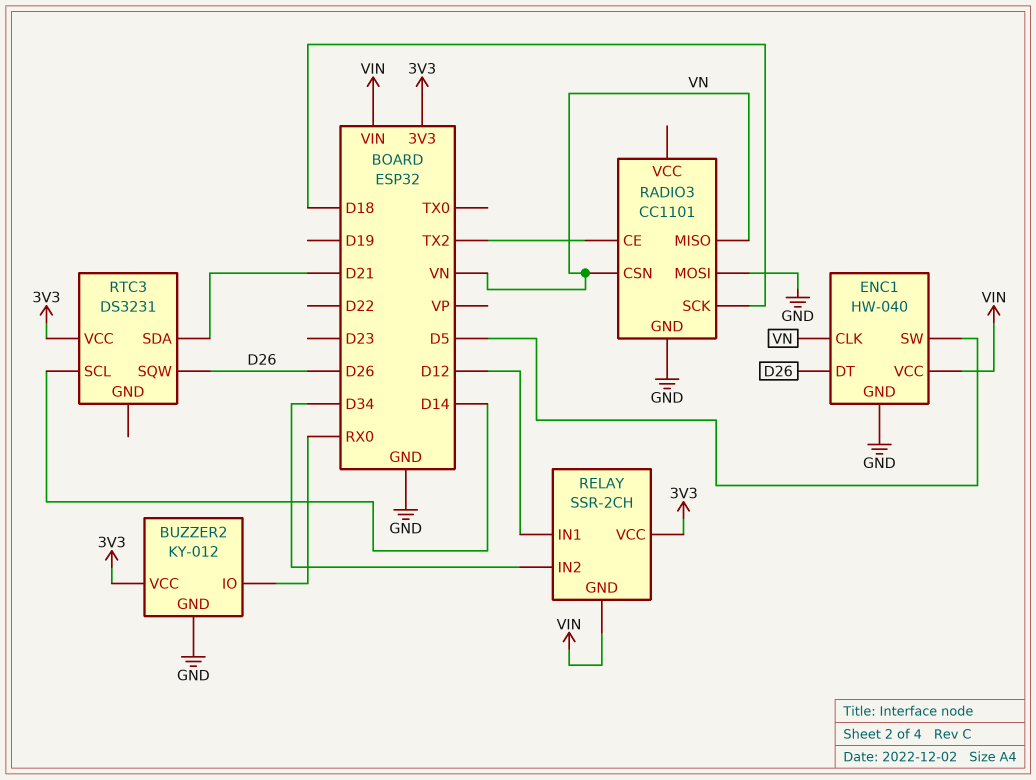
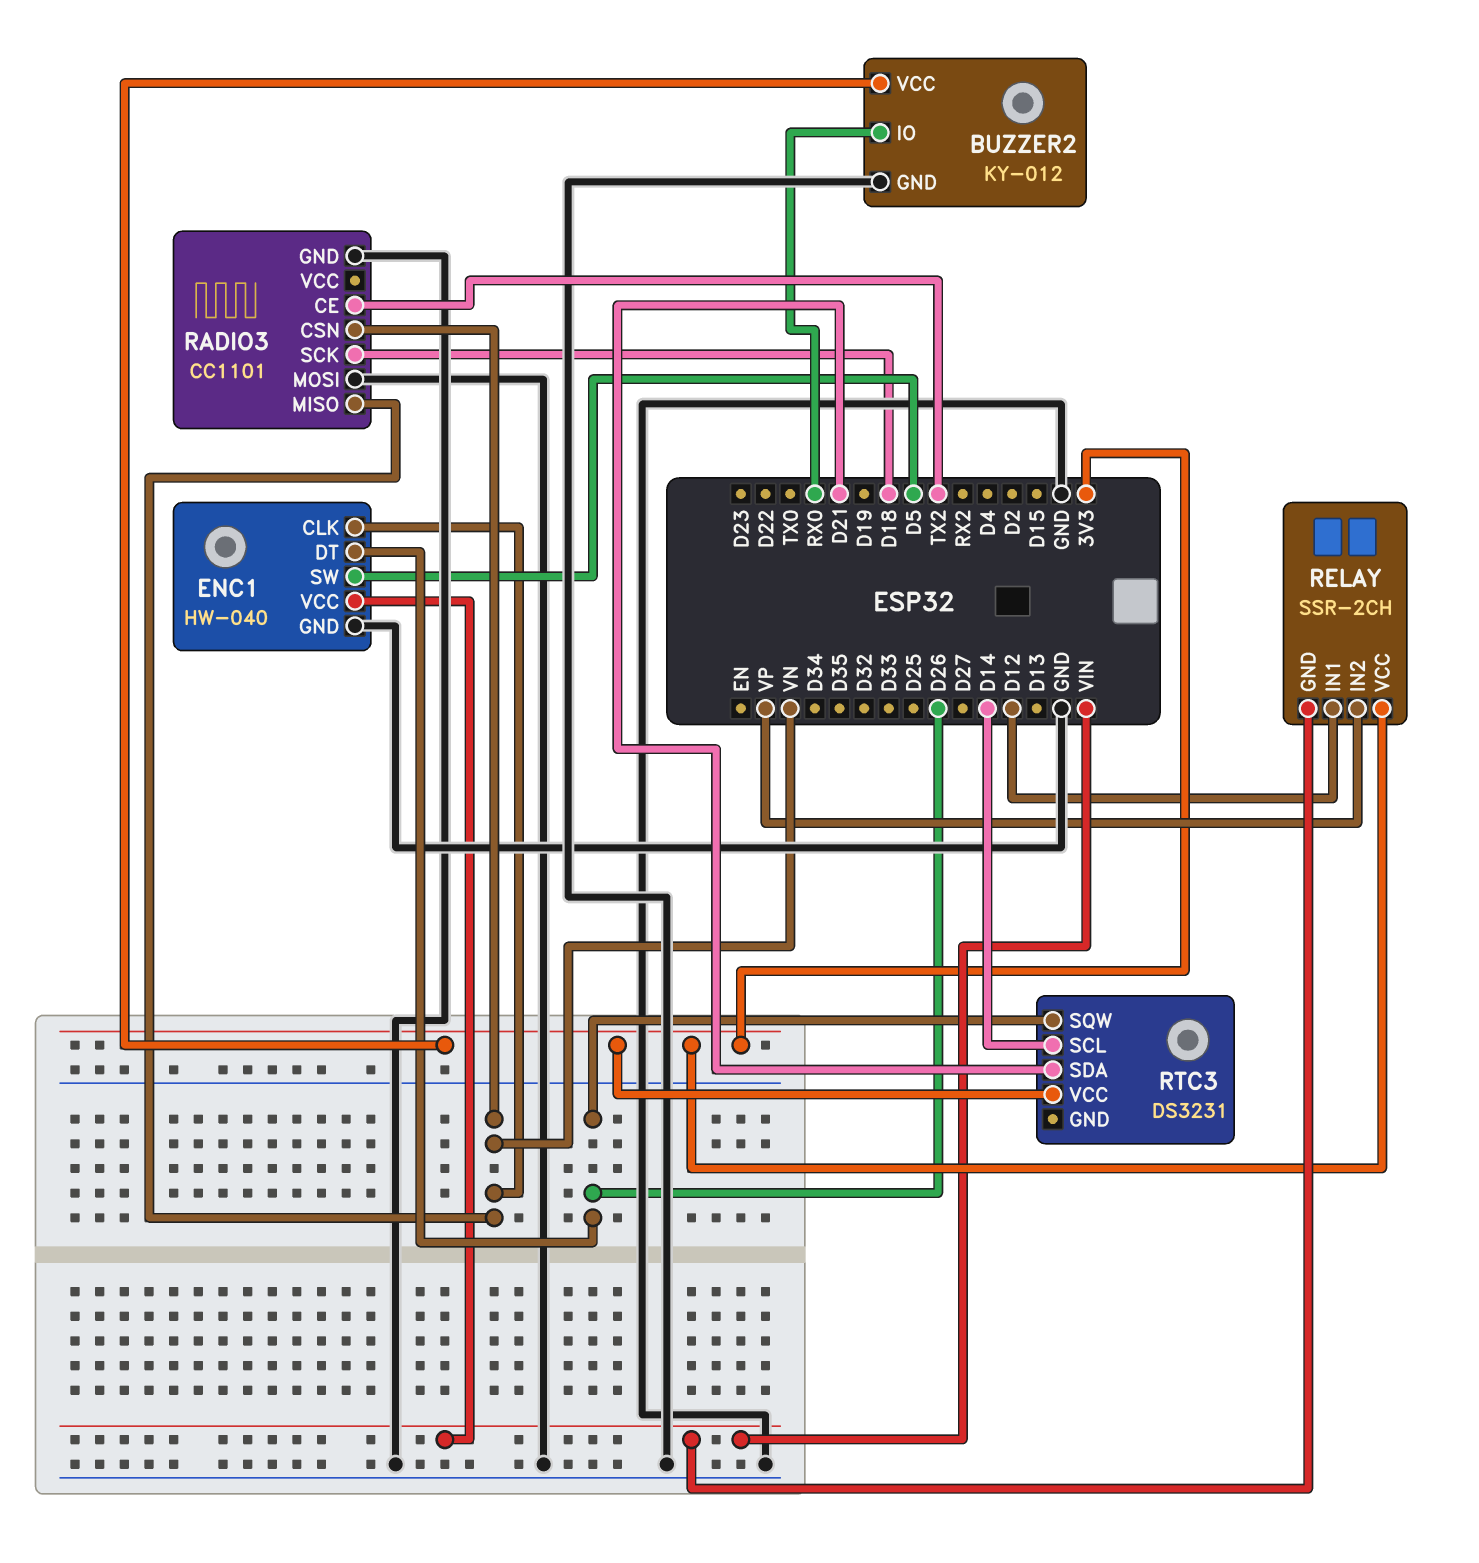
RELAY pin IN2: D34 -> VP

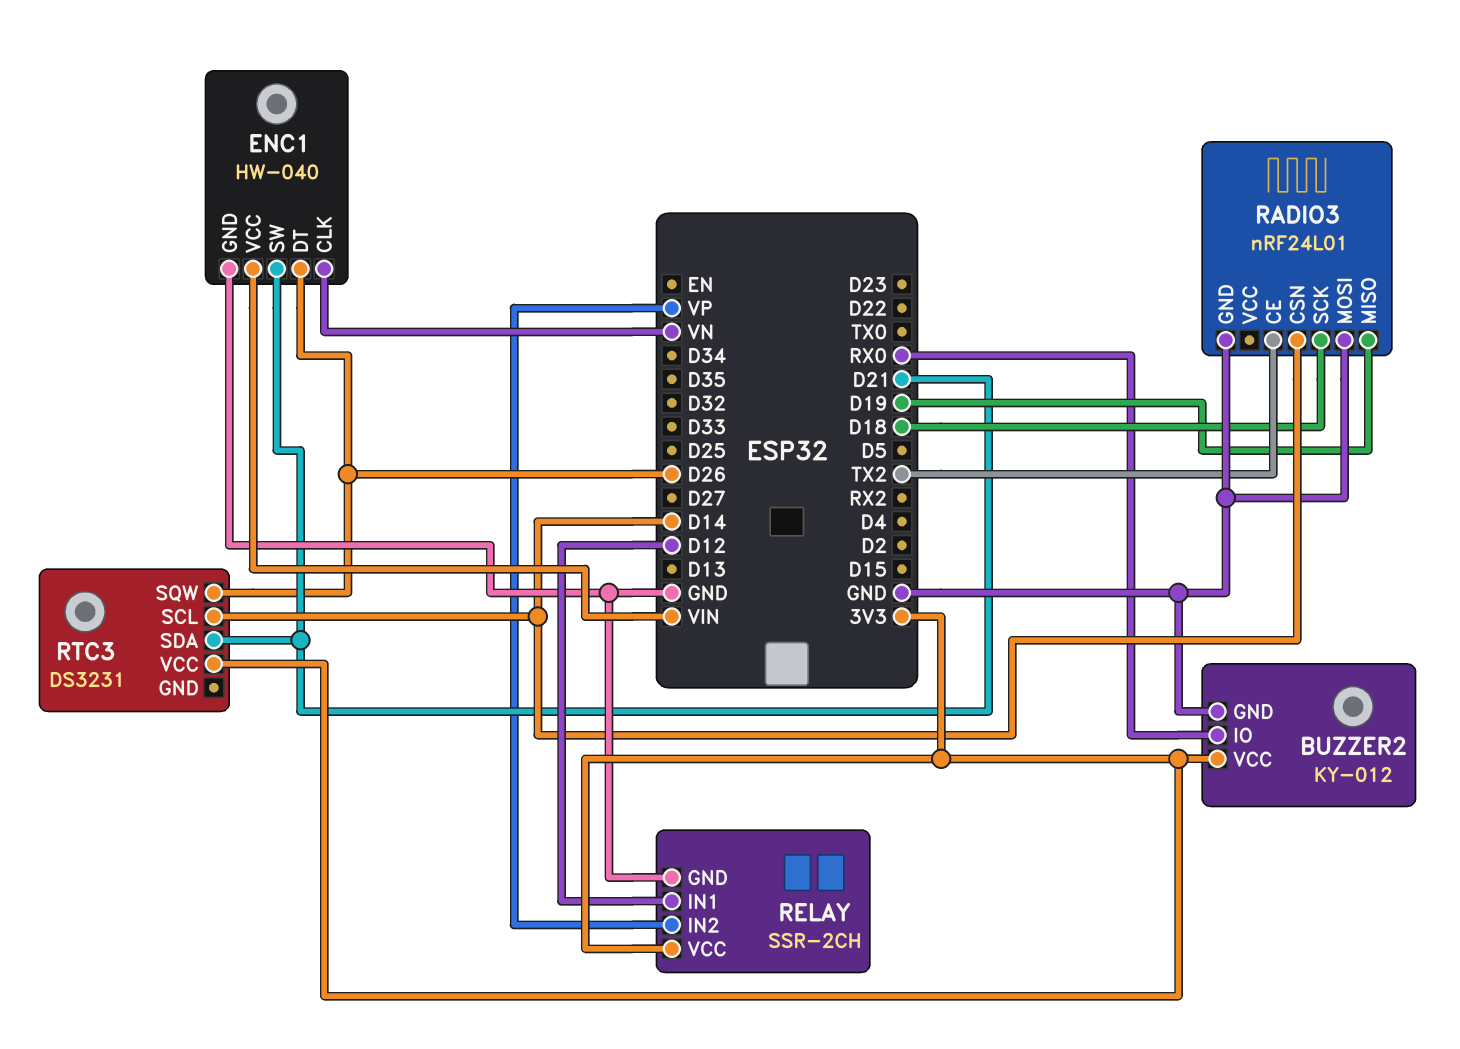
ENC1 pin SW: D5 -> D21
RADIO3: CC1101 -> nRF24L01
RADIO3 pin CSN: VN -> D14
RADIO3 pin MISO: VN -> D19
RELAY pin GND: VIN -> GND

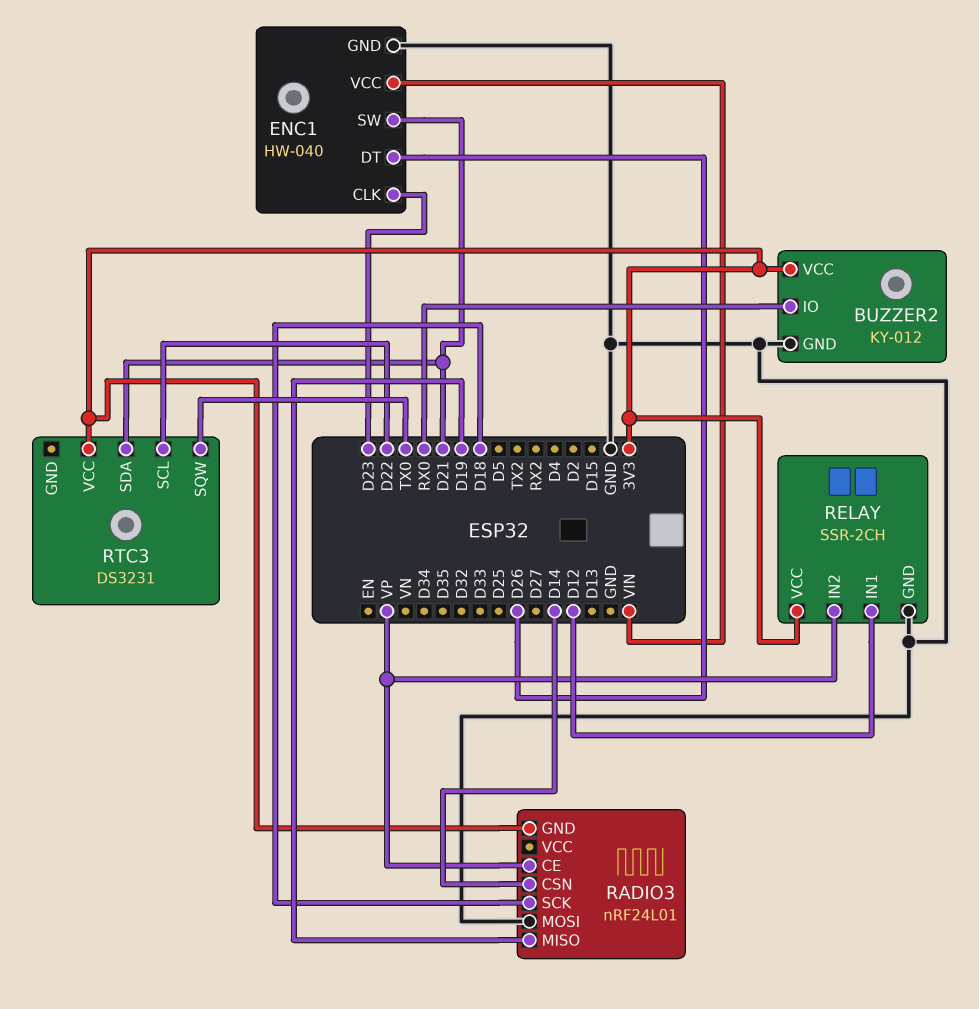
ENC1 pin CLK: VN -> D23
RADIO3 pin CE: TX2 -> VP
RADIO3 pin GND: GND -> 3V3
RTC3 pin SCL: D14 -> D22
RTC3 pin SQW: D26 -> TX0

